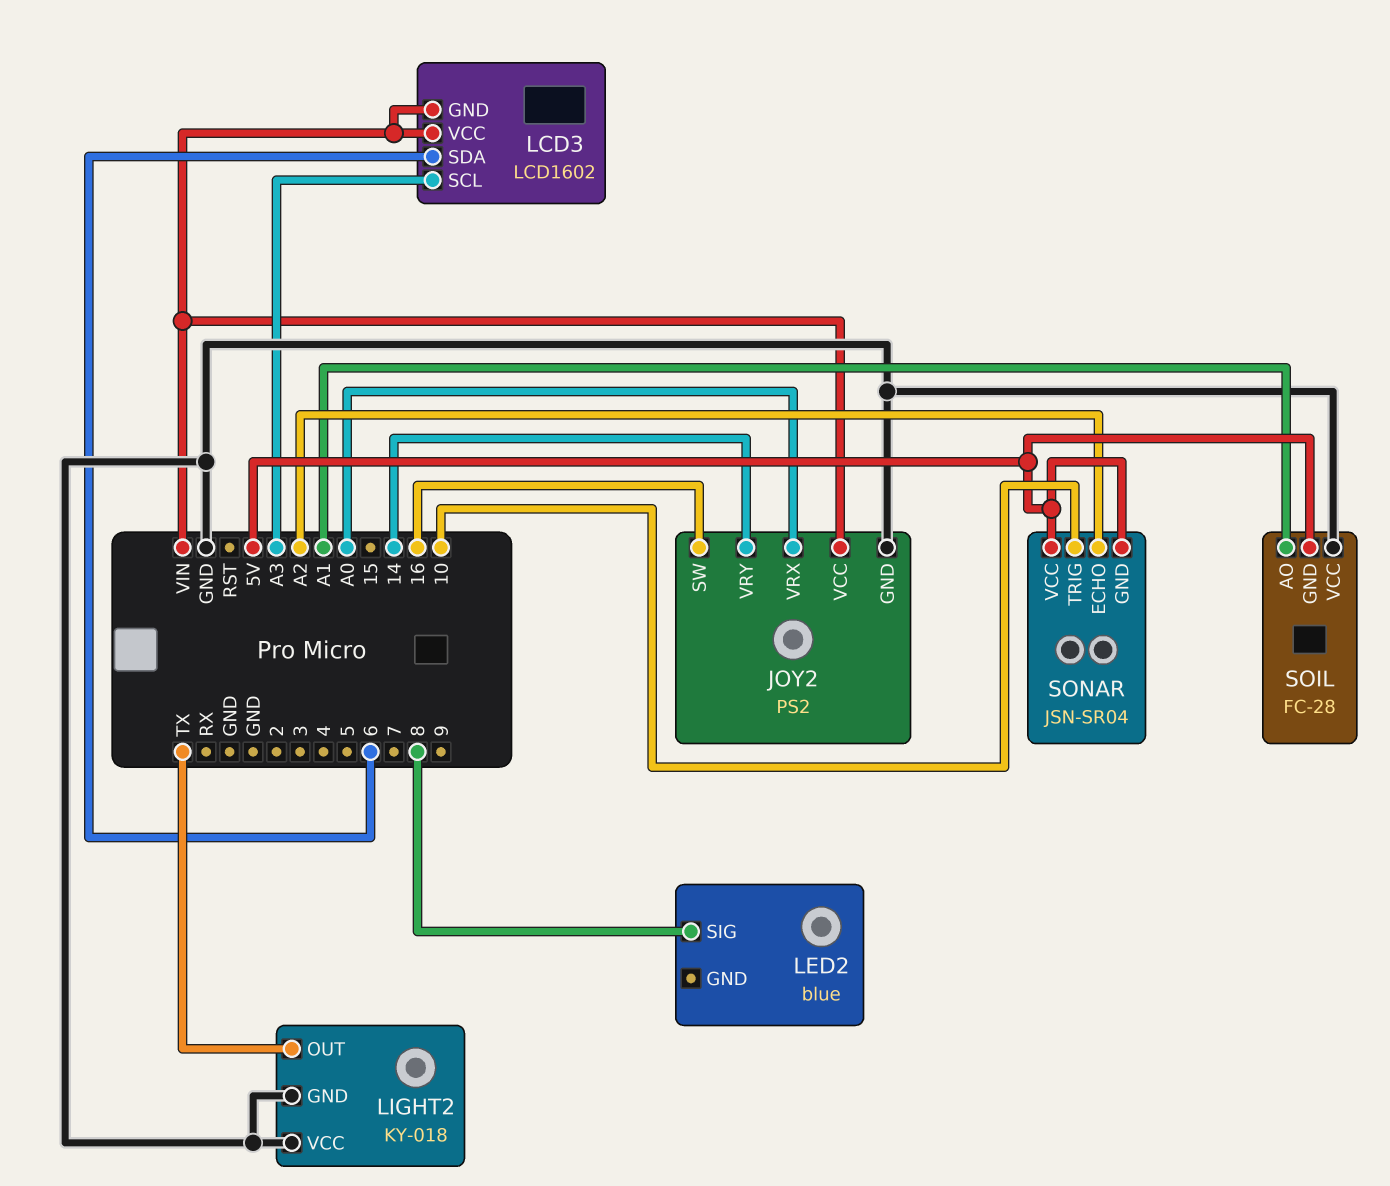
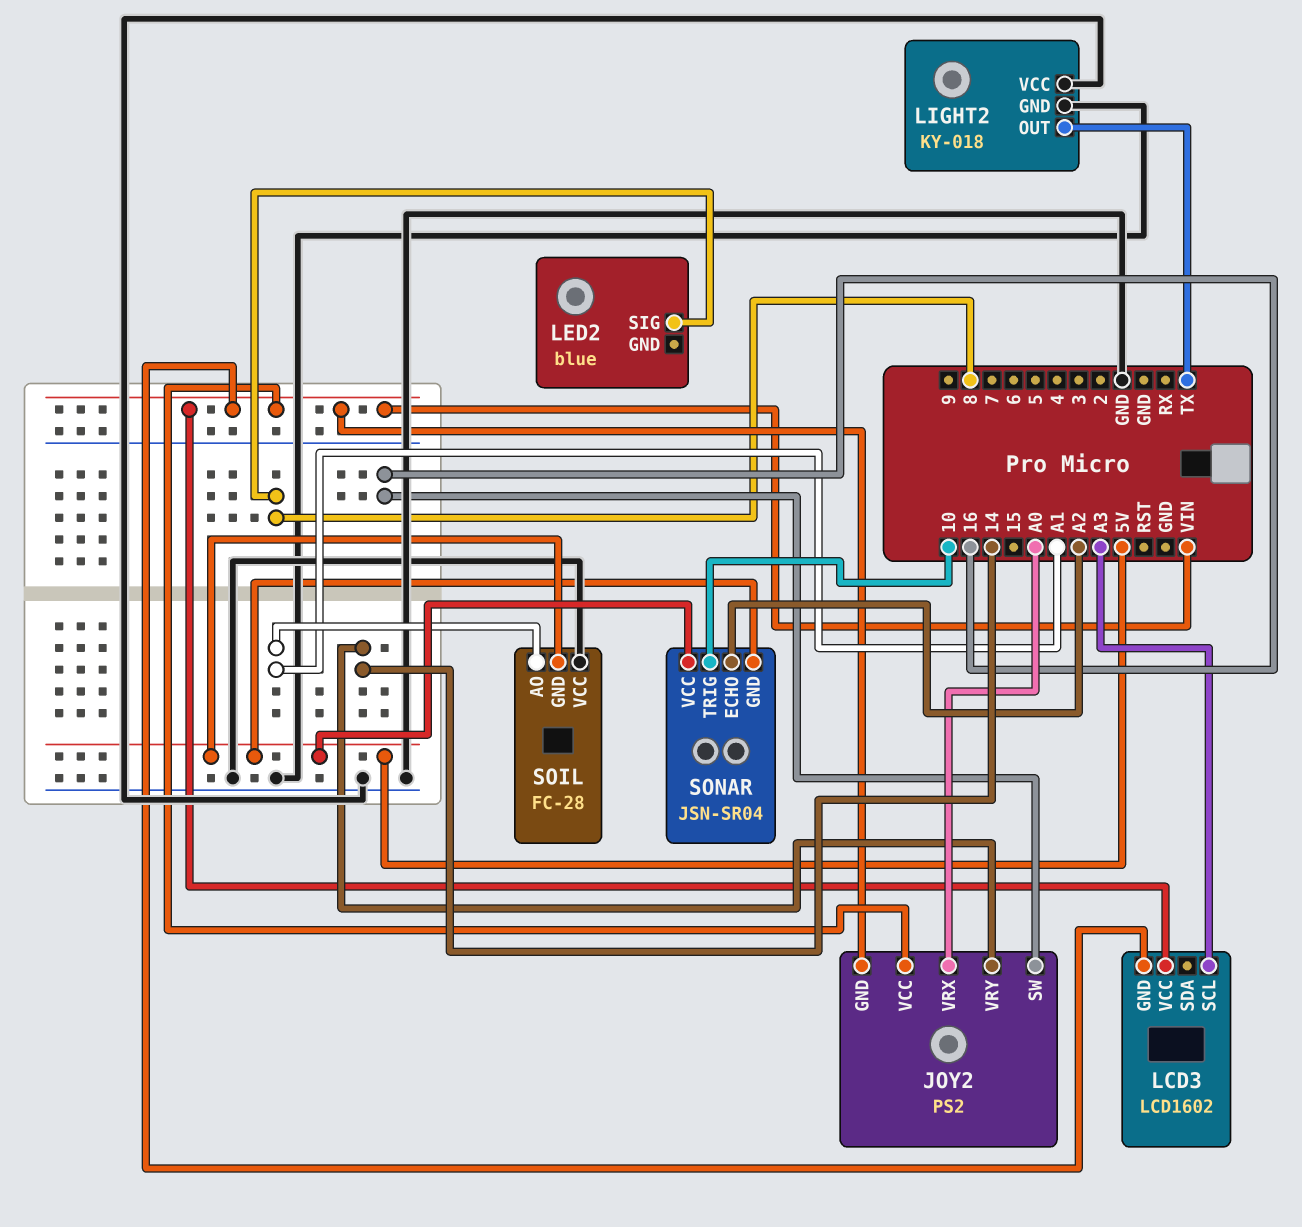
JOY2 pin GND: GND -> VIN
LCD3 pin SDA: 6 -> none

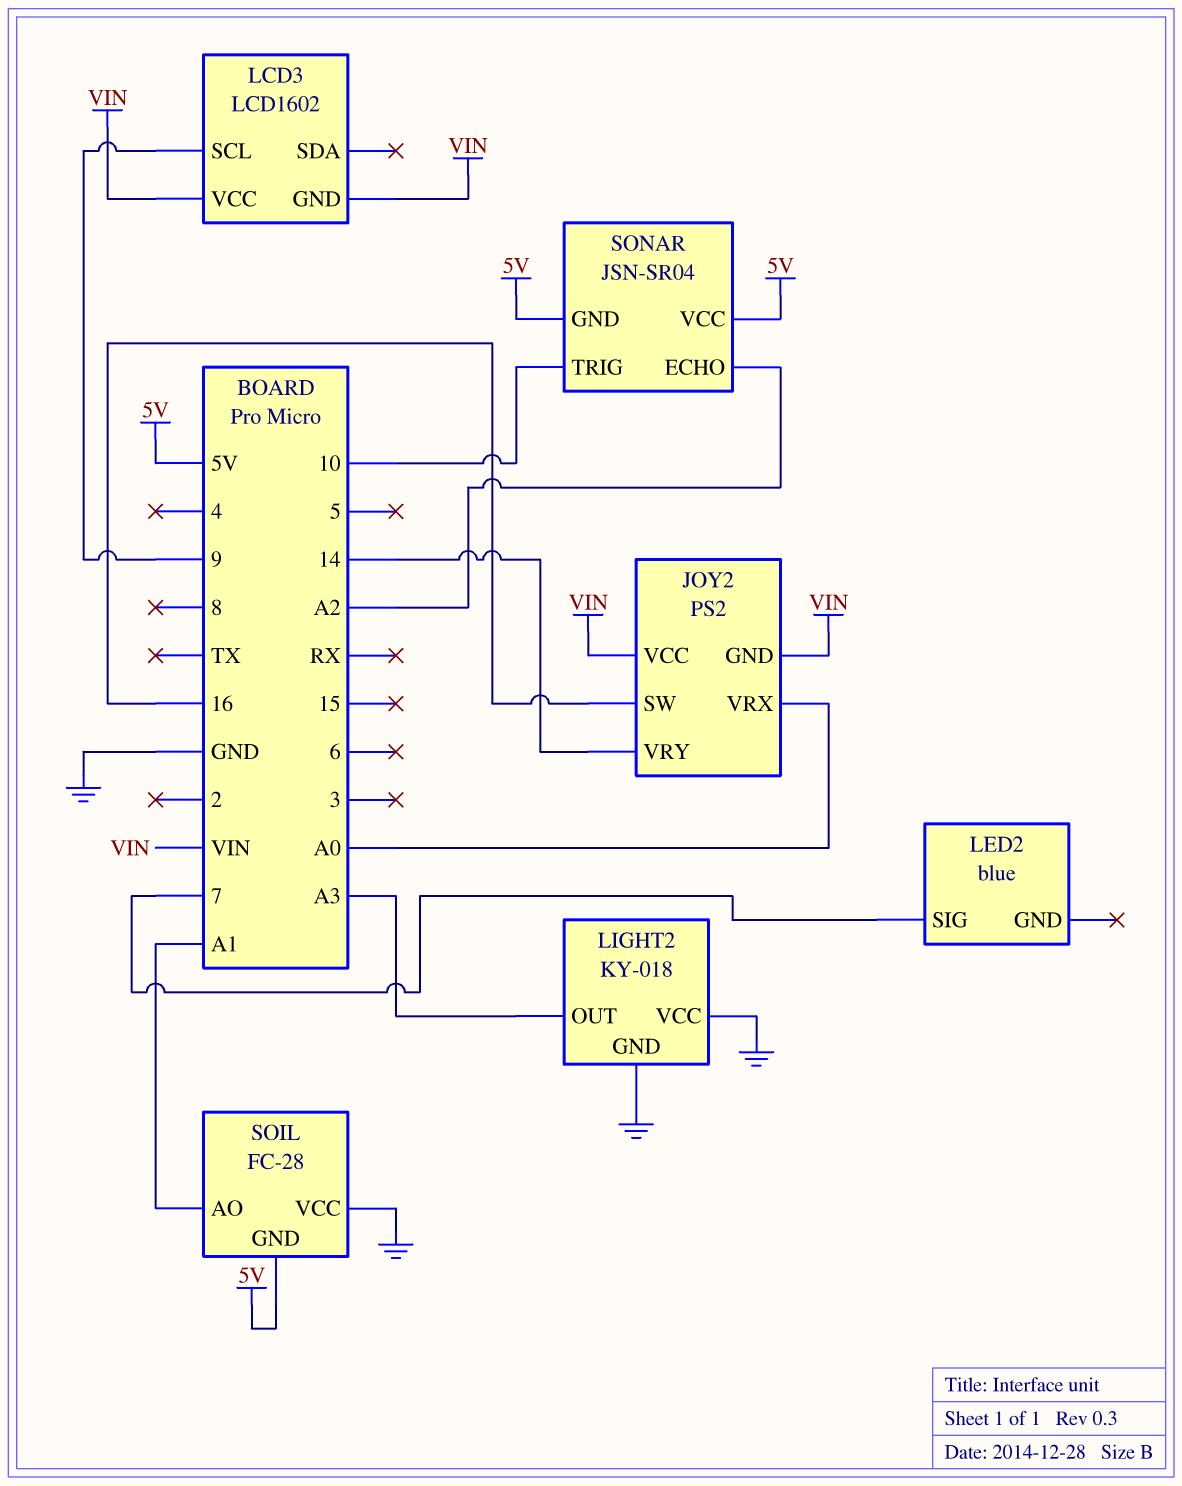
LCD3 pin SCL: A3 -> 9
LED2 pin SIG: 8 -> 7
LIGHT2 pin OUT: TX -> A3

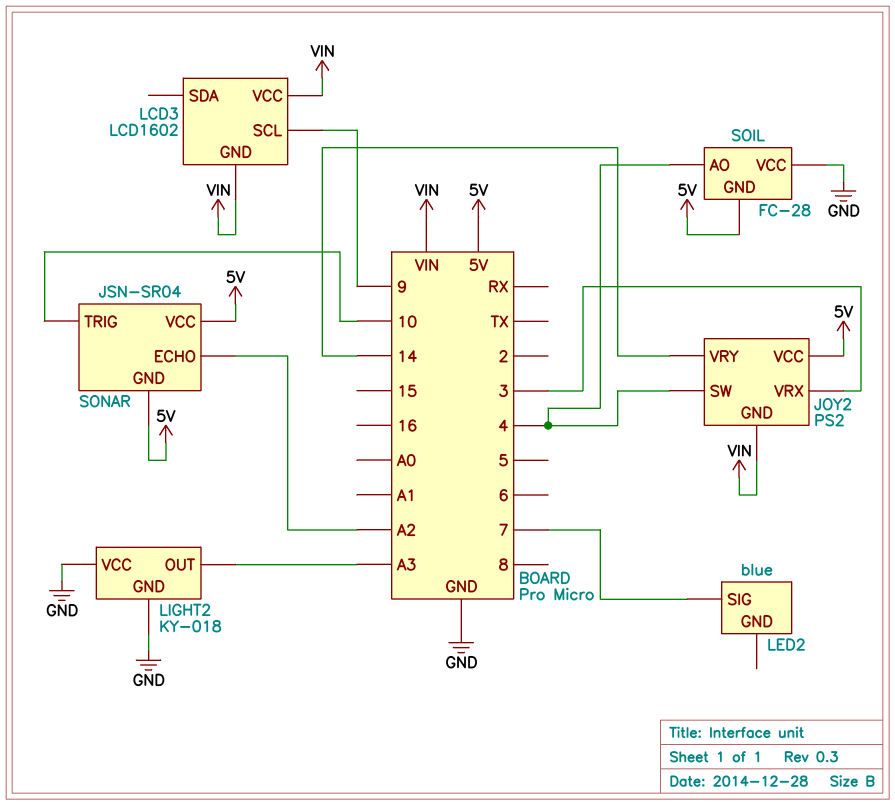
JOY2 pin SW: 16 -> 4
JOY2 pin VCC: VIN -> 5V
JOY2 pin VRX: A0 -> 3
SOIL pin AO: A1 -> 4

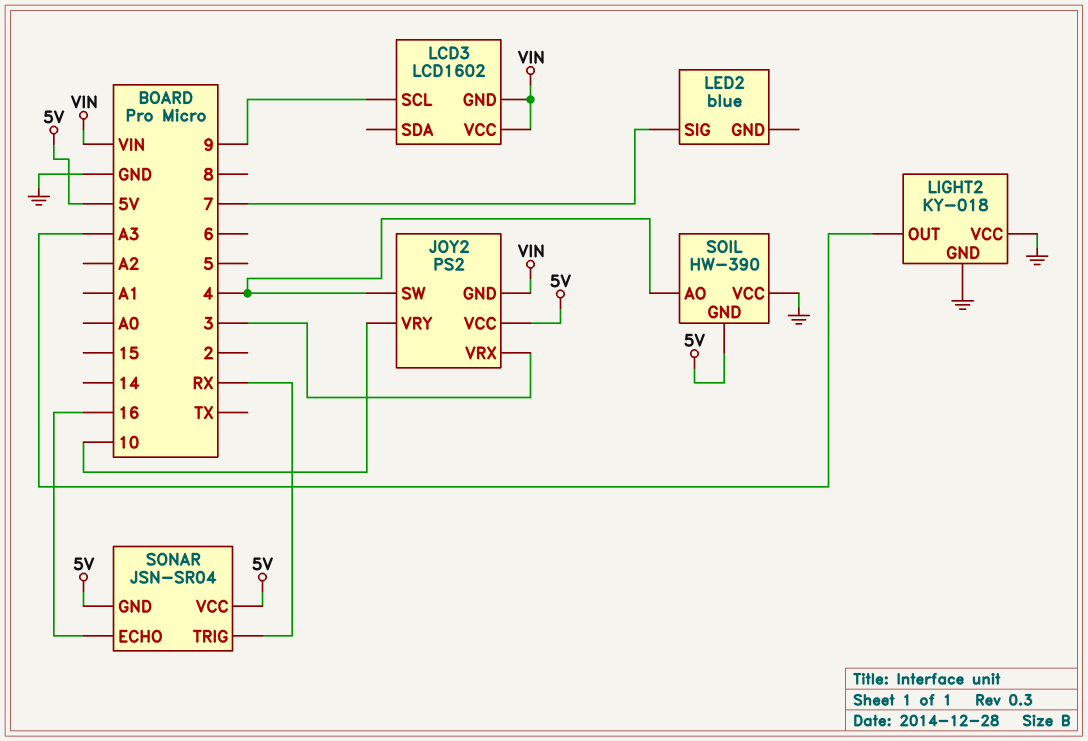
JOY2 pin VRY: 14 -> 10
SOIL: FC-28 -> HW-390
SONAR pin ECHO: A2 -> 16
SONAR pin TRIG: 10 -> RX

